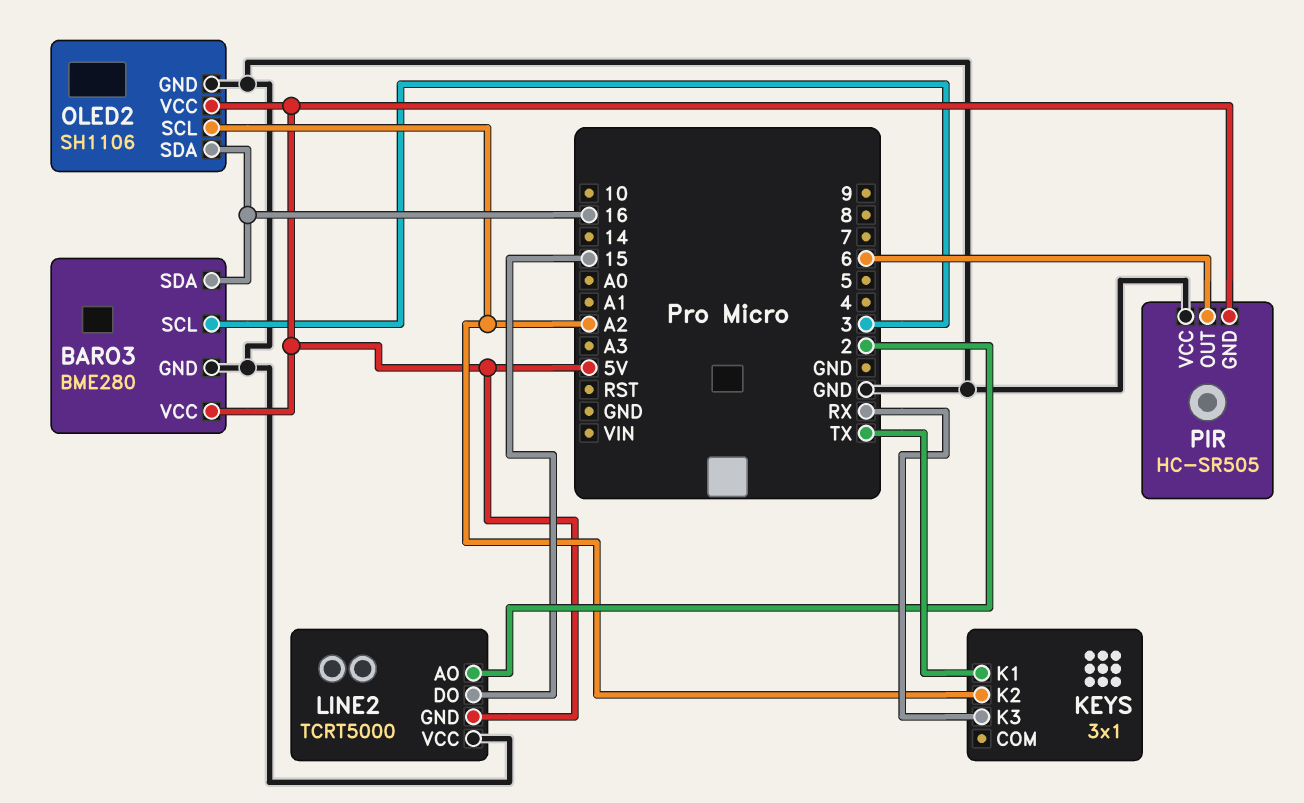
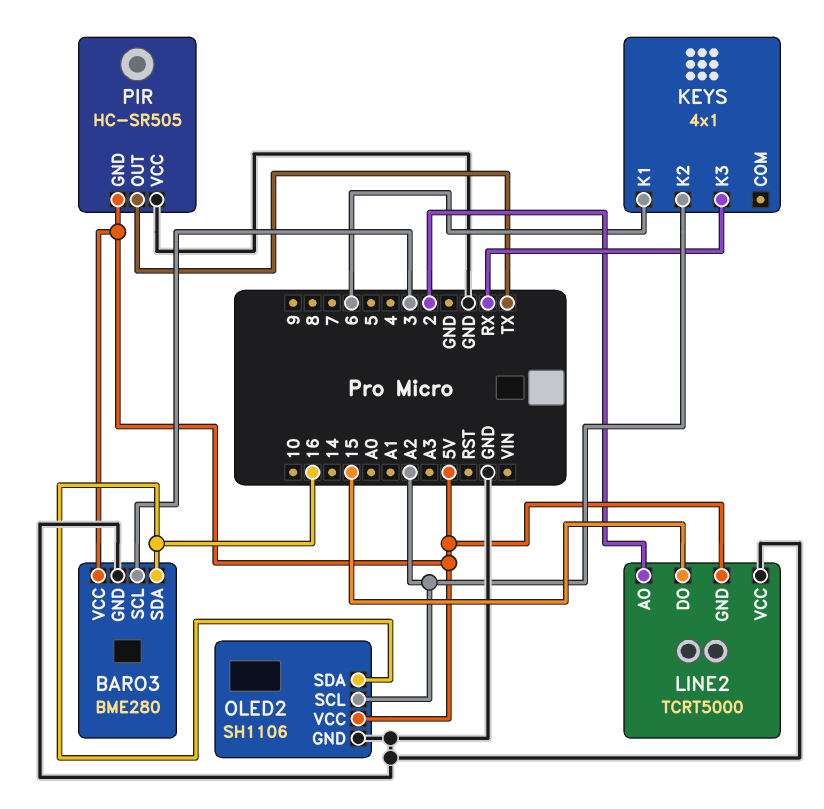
KEYS: 3x1 -> 4x1
KEYS pin K1: TX -> 6
PIR pin OUT: 6 -> TX

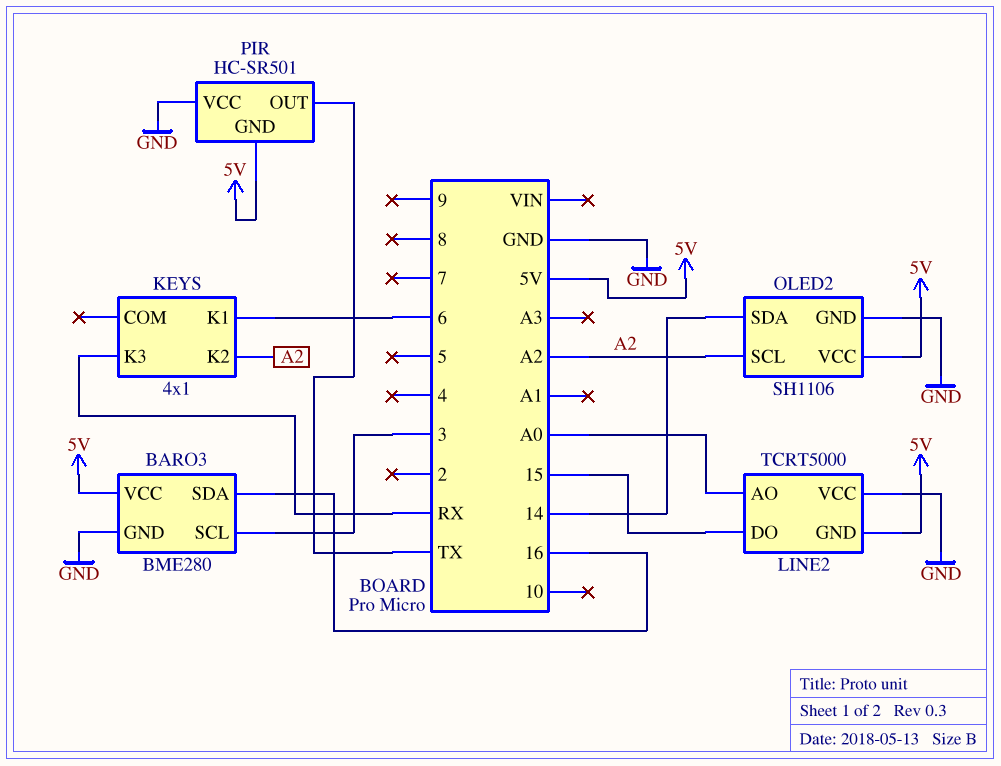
LINE2 pin AO: 2 -> A0
OLED2 pin SDA: 16 -> 14
PIR: HC-SR505 -> HC-SR501

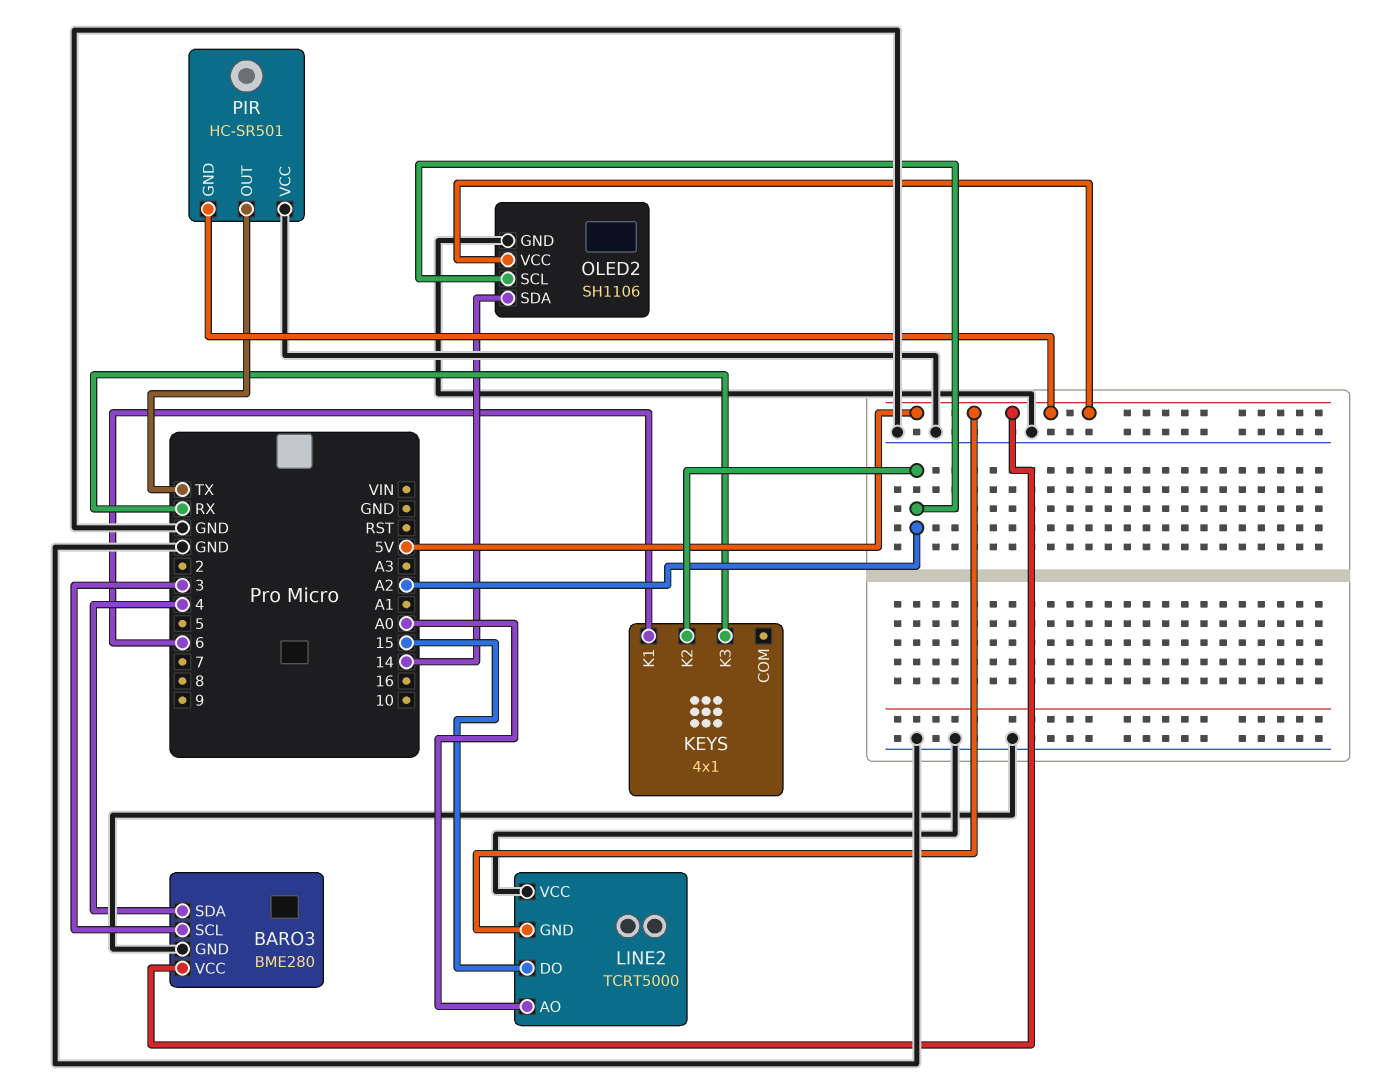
BARO3 pin SDA: 16 -> 4

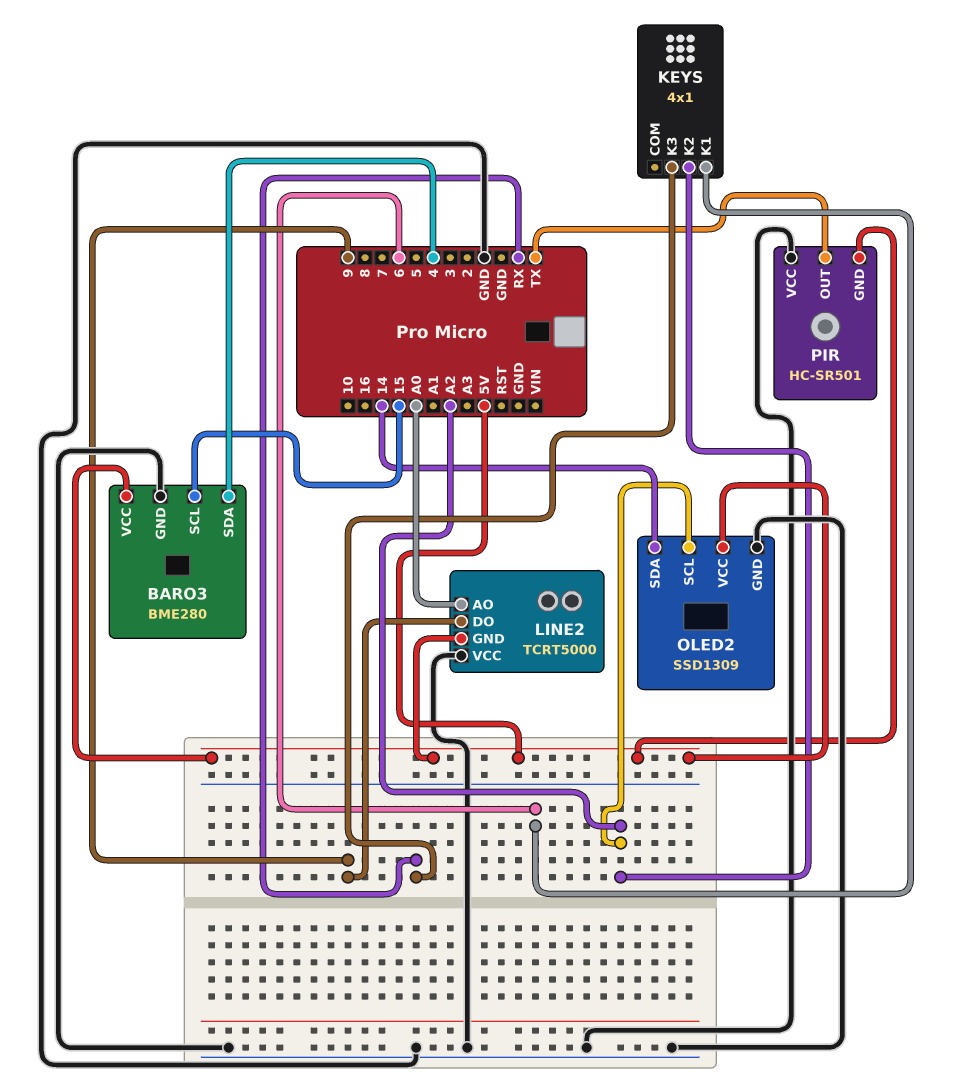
BARO3 pin SCL: 3 -> 15
LINE2 pin DO: 15 -> 9
OLED2: SH1106 -> SSD1309

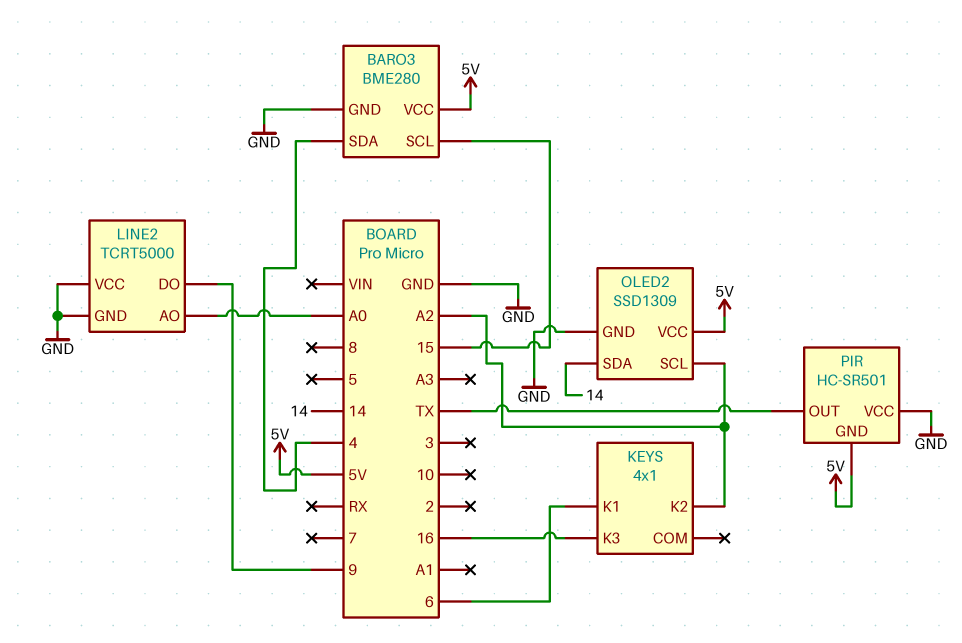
KEYS pin K3: RX -> 16
LINE2 pin GND: 5V -> GND

